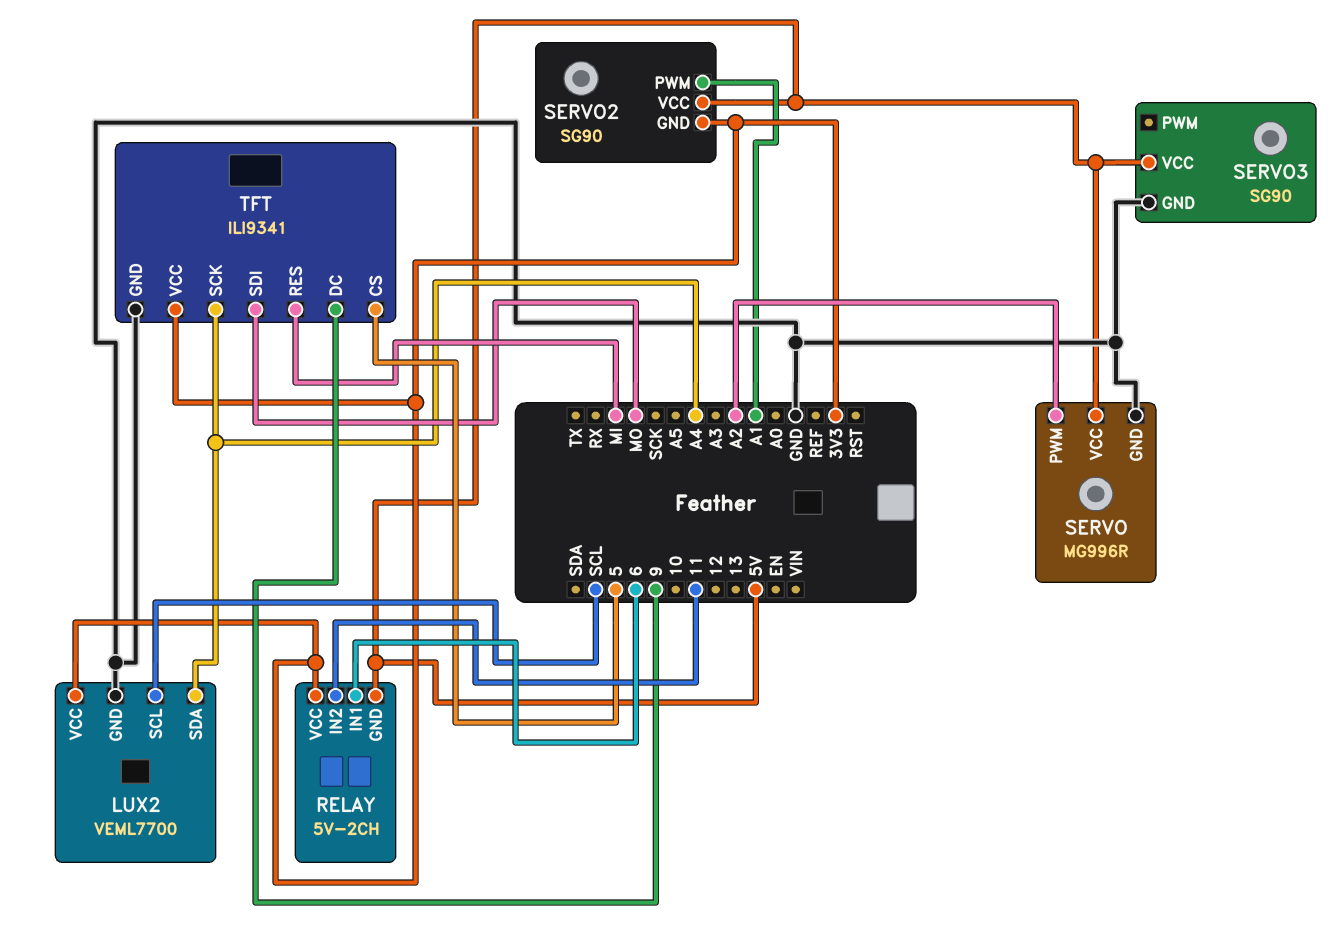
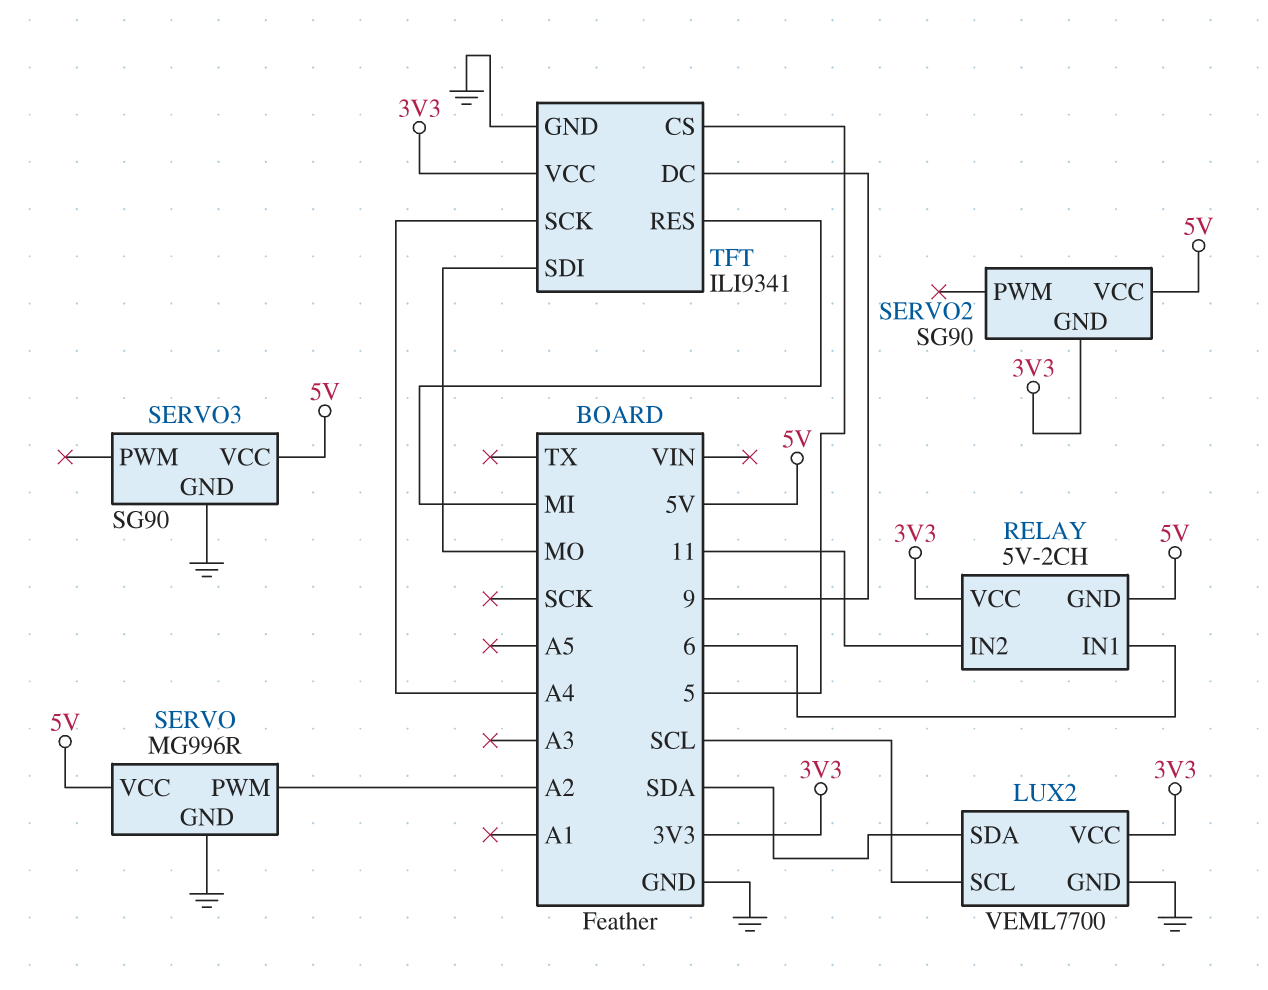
LUX2 pin SDA: A4 -> SDA
SERVO2 pin PWM: A1 -> none

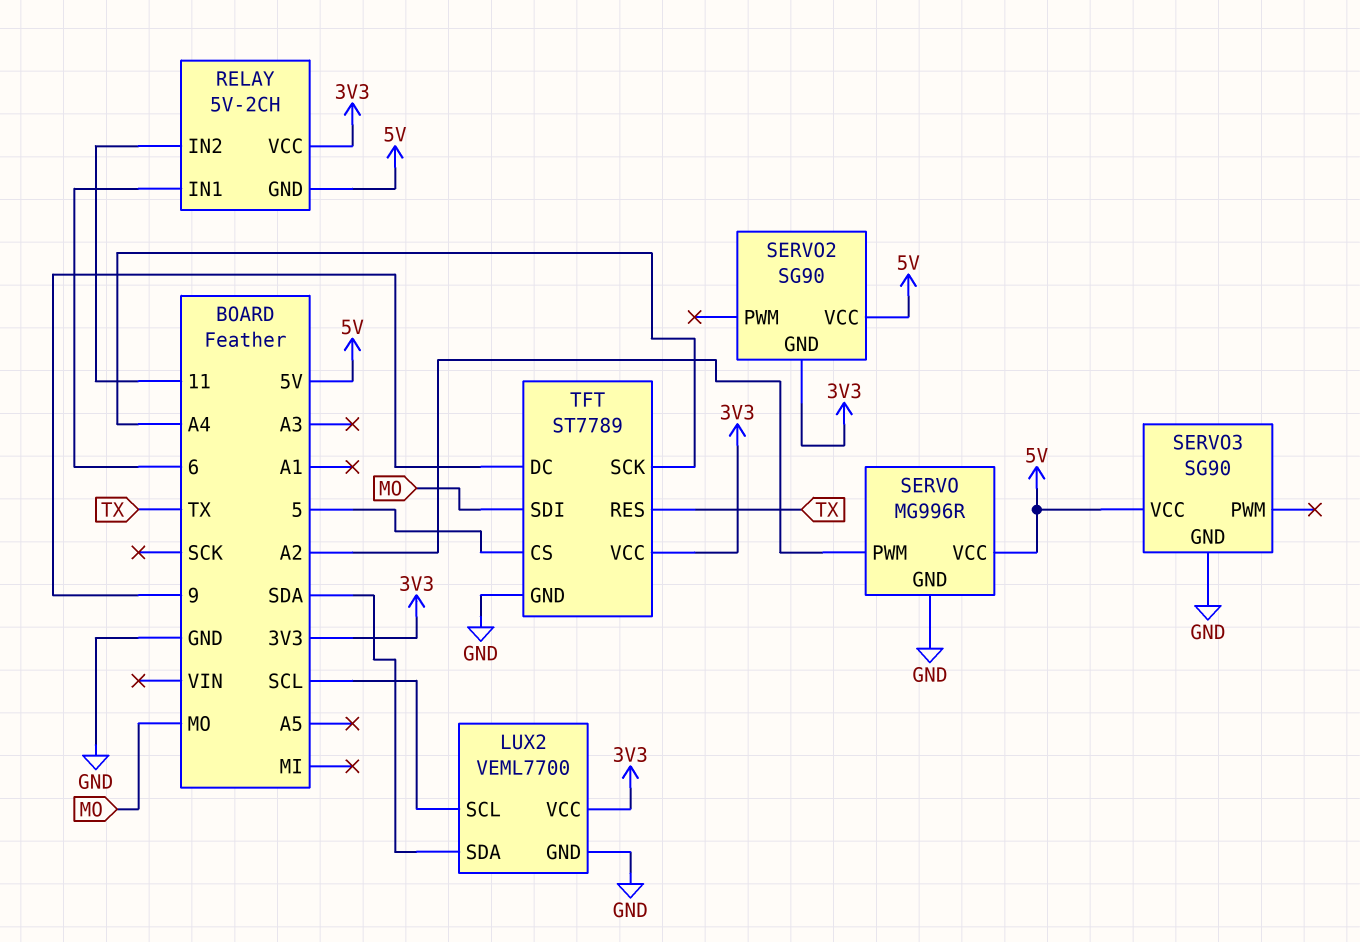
TFT: ILI9341 -> ST7789
TFT pin RES: MI -> TX

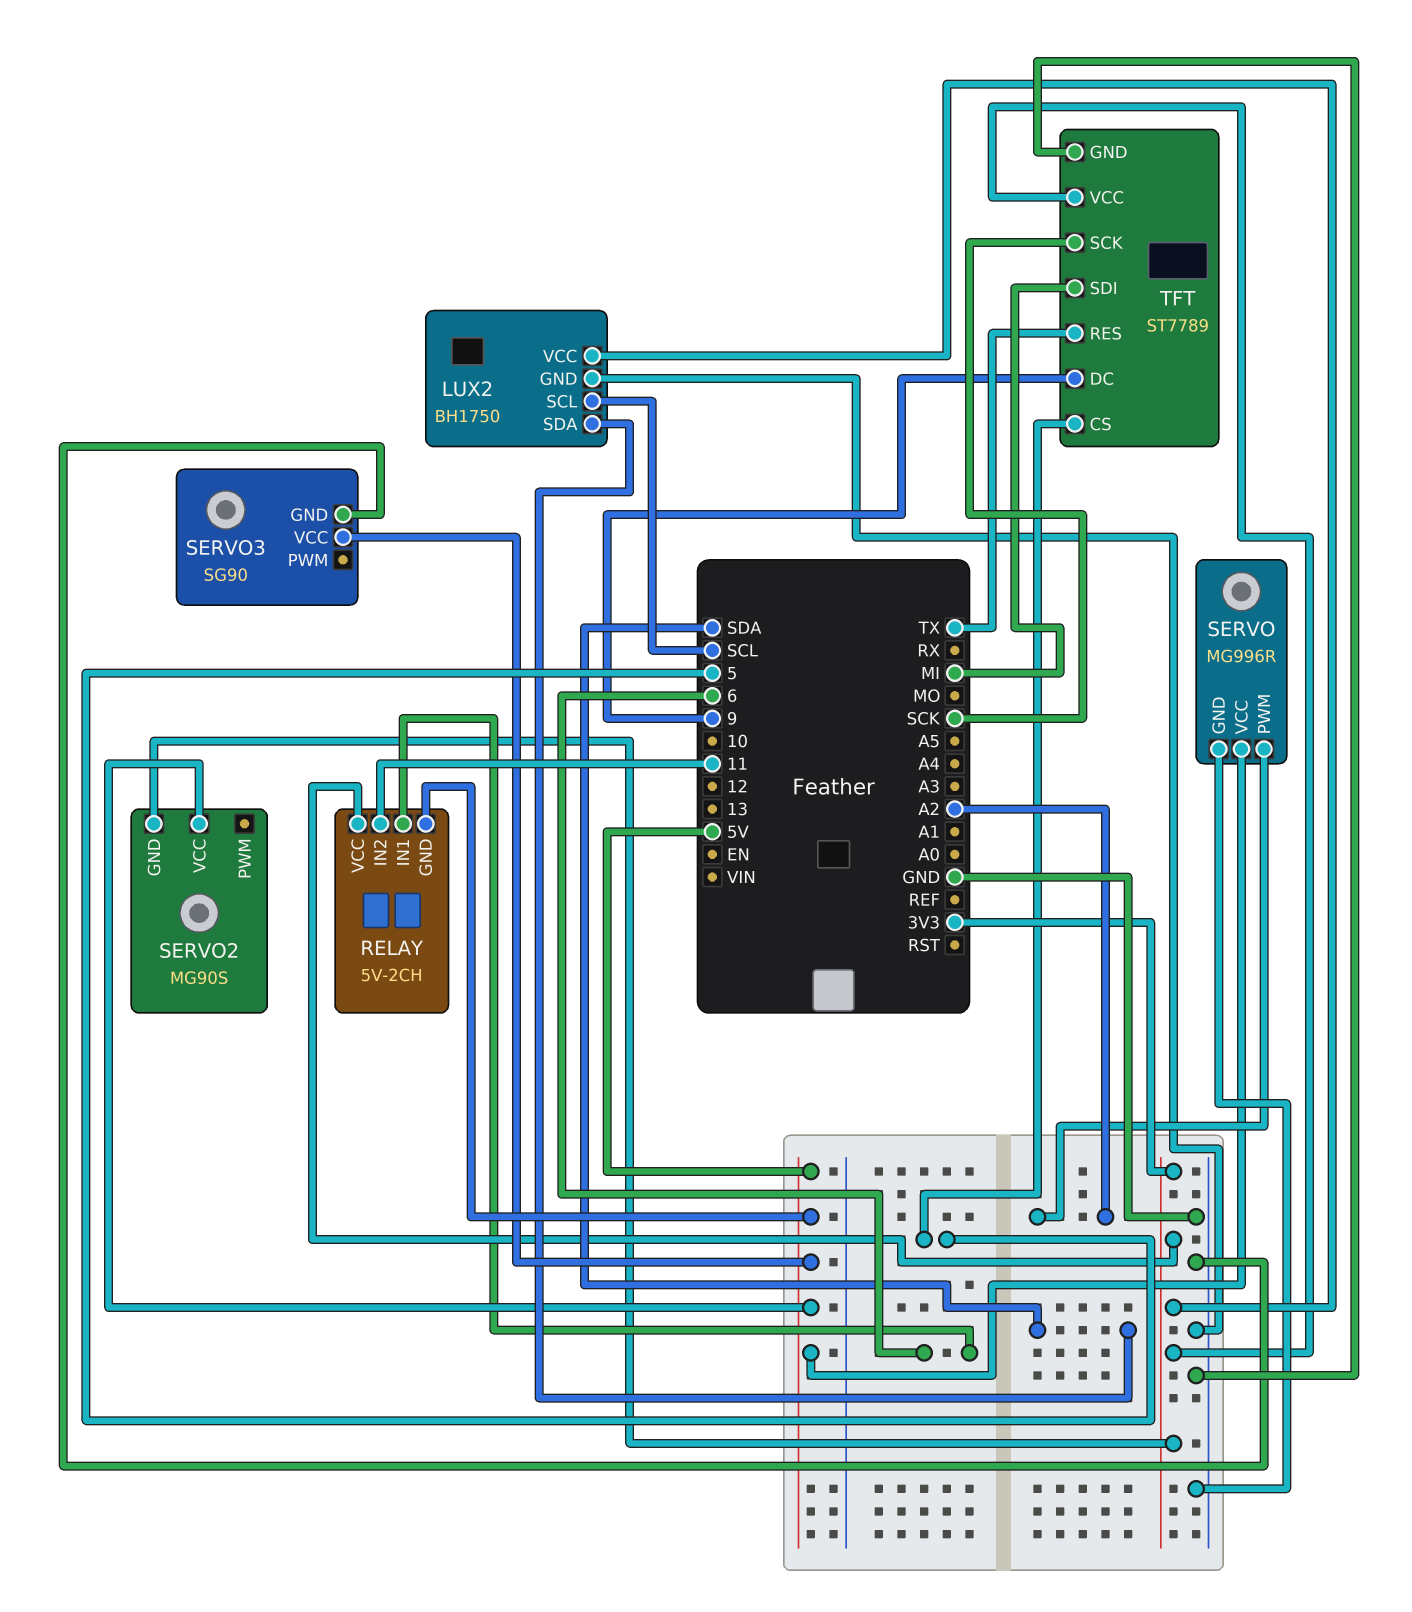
LUX2: VEML7700 -> BH1750
SERVO2: SG90 -> MG90S
TFT pin SCK: A4 -> SCK
TFT pin SDI: MO -> MI

